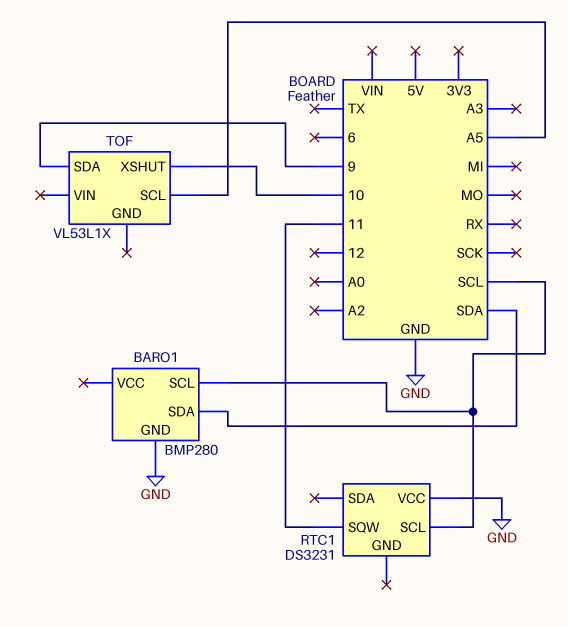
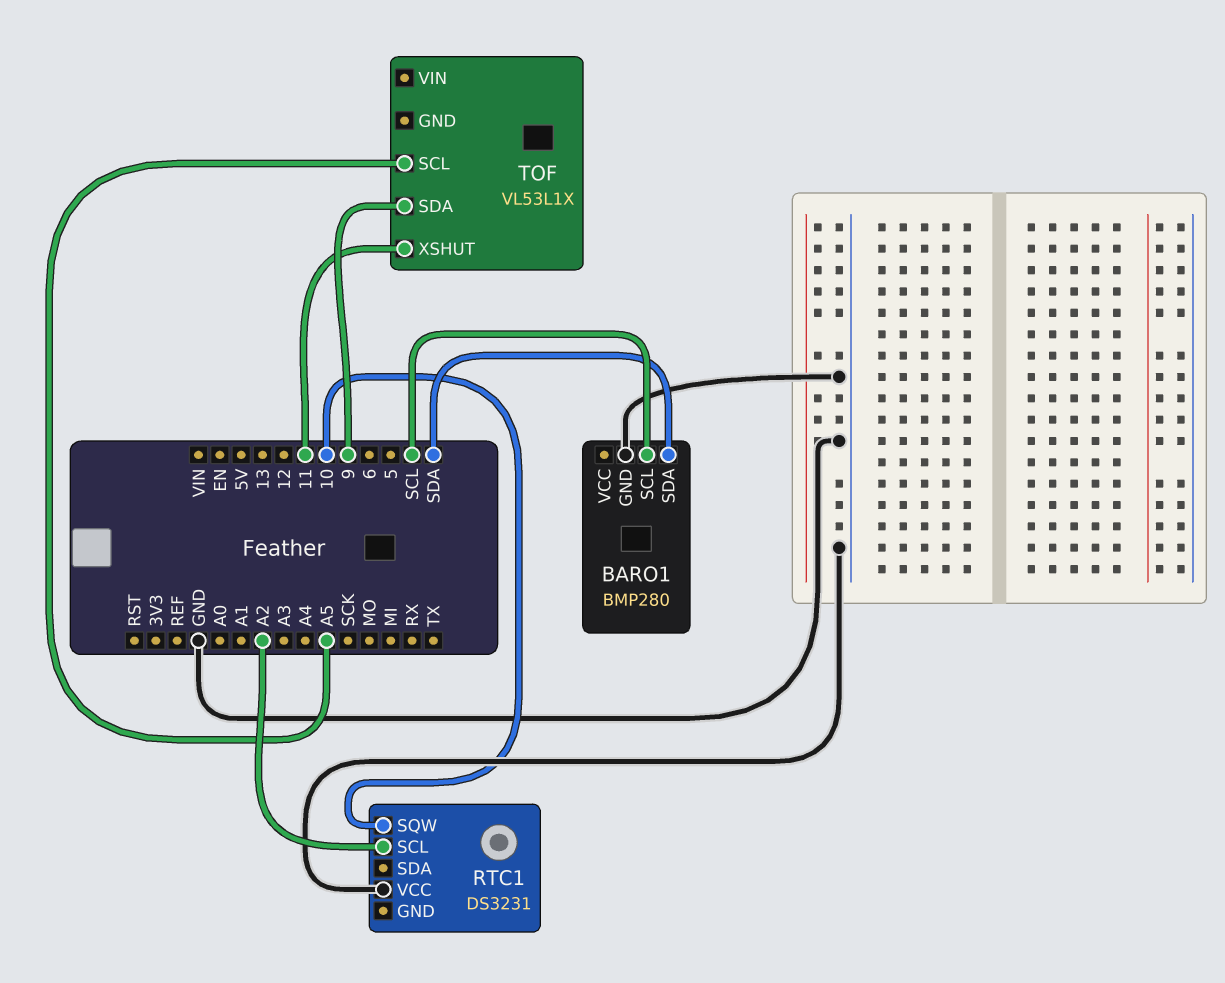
RTC1 pin SCL: SCL -> A2
RTC1 pin SQW: 11 -> 10
TOF pin XSHUT: 10 -> 11

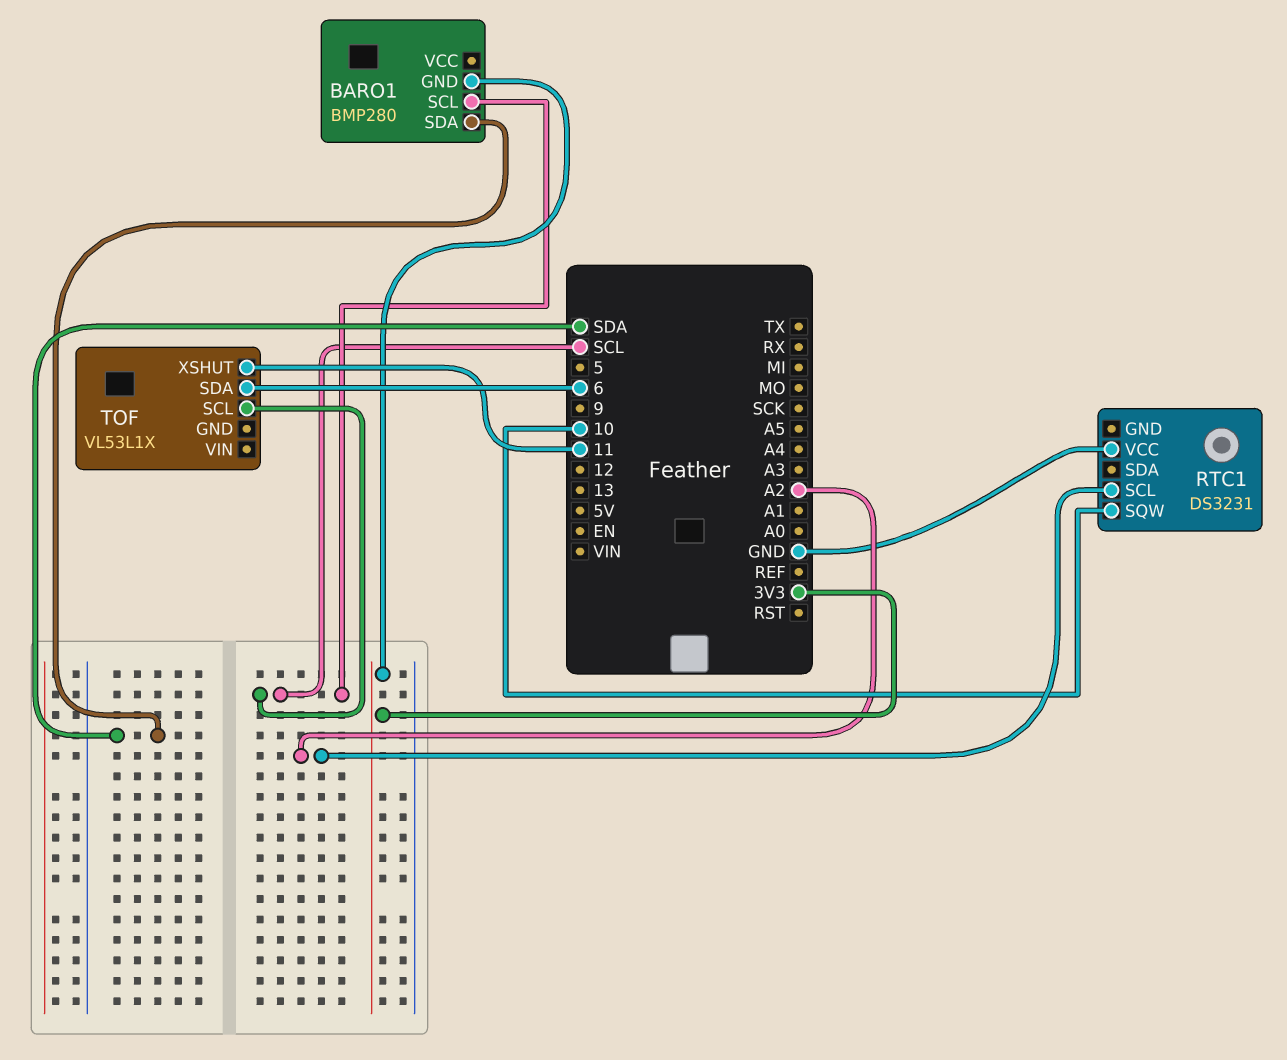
BARO1 pin GND: GND -> 3V3
TOF pin SCL: A5 -> SCL
TOF pin SDA: 9 -> 6

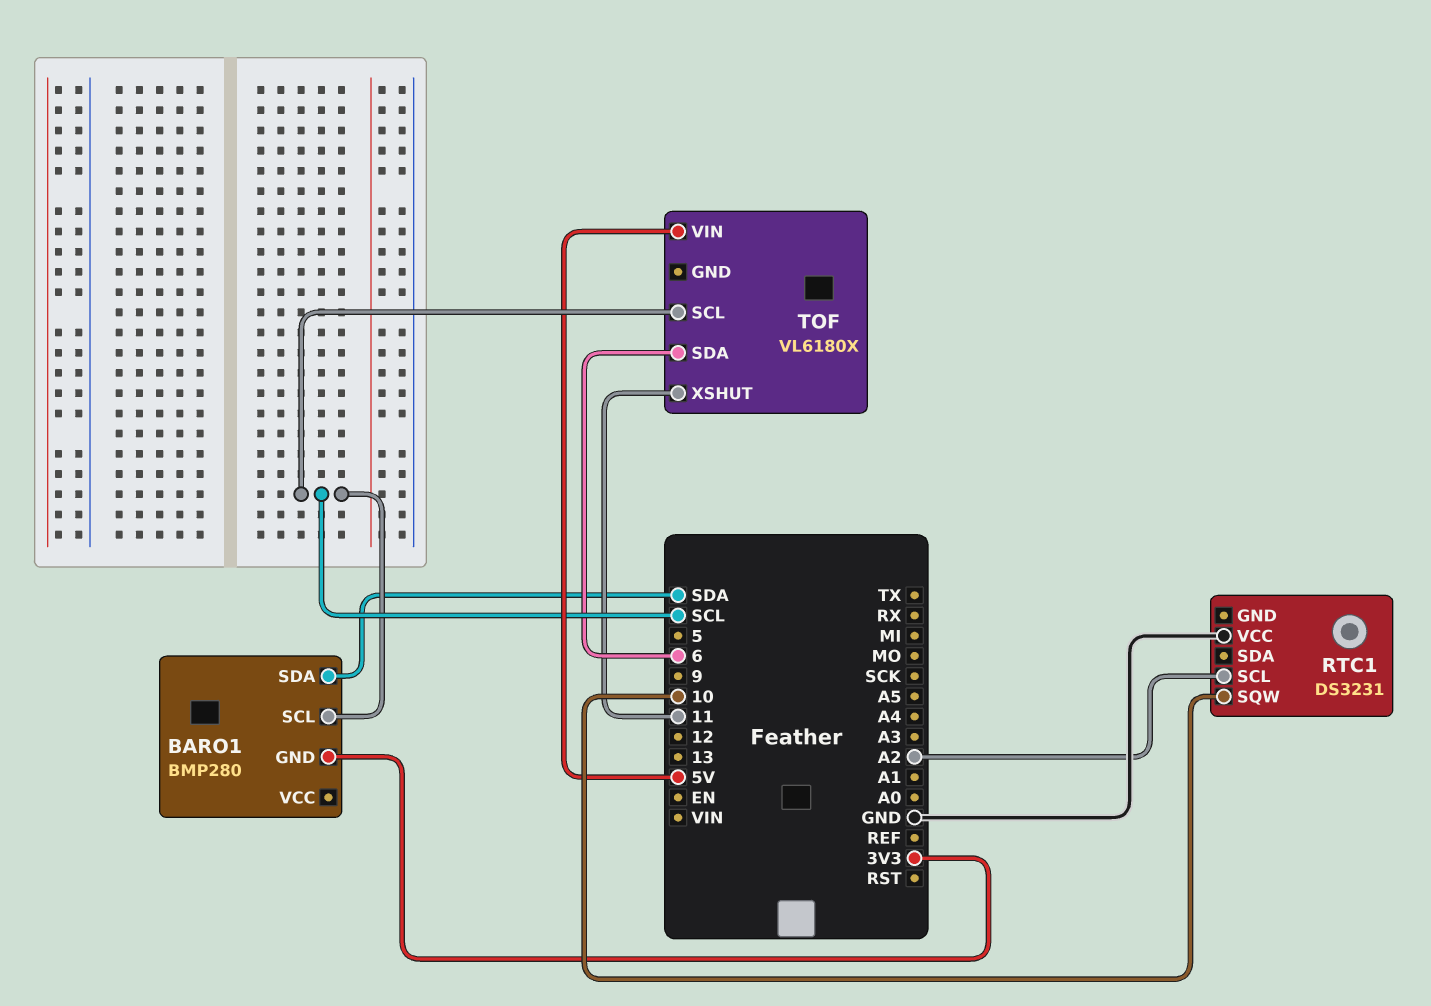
TOF: VL53L1X -> VL6180X
TOF pin VIN: none -> 5V

